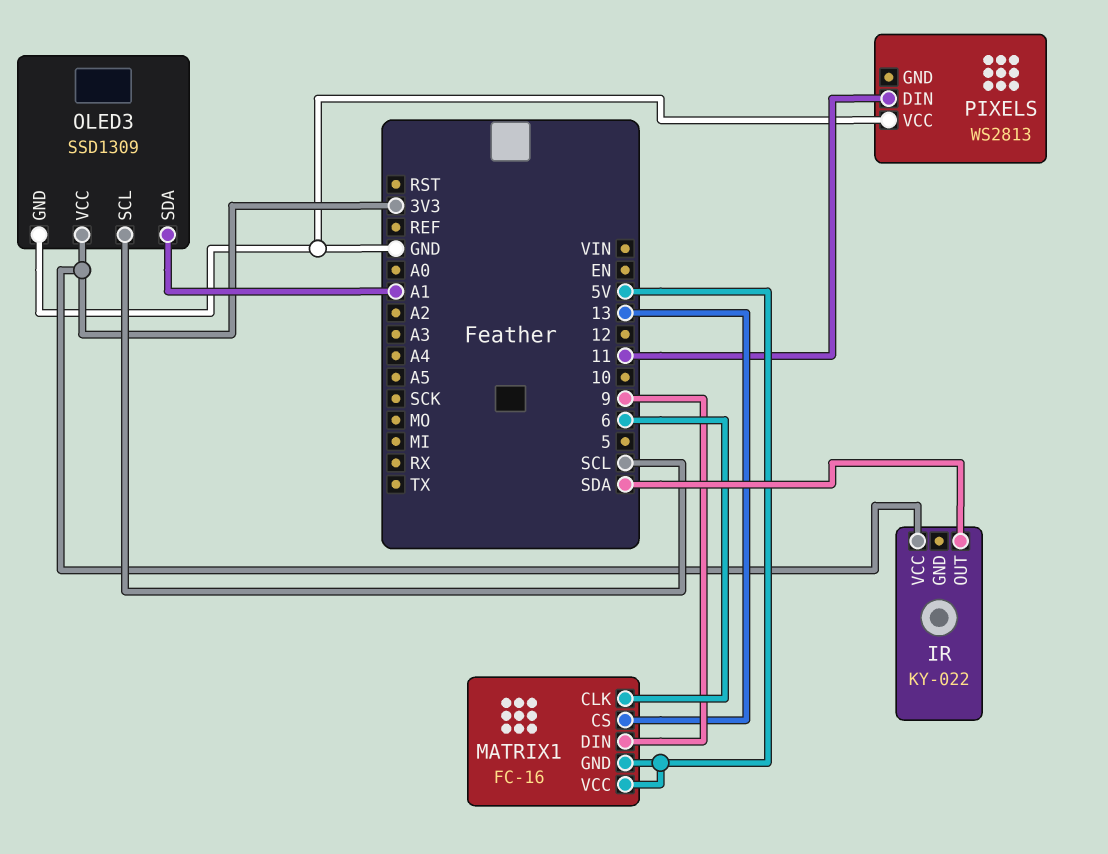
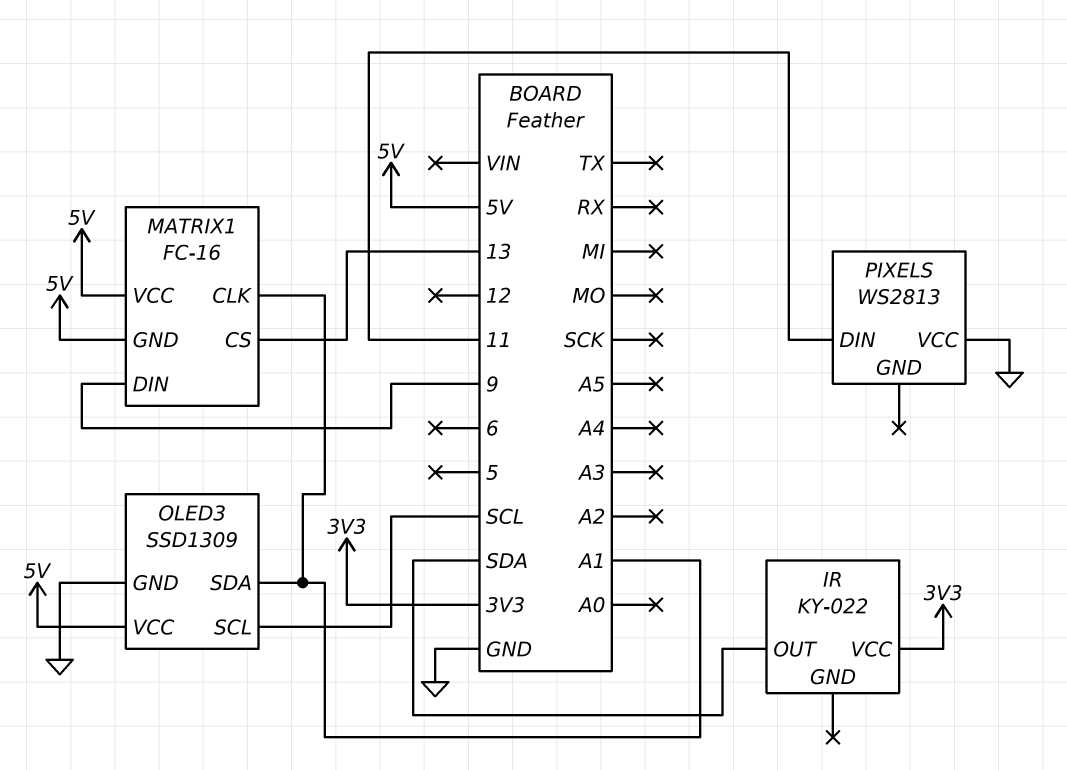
MATRIX1 pin CLK: 6 -> A1
OLED3 pin VCC: 3V3 -> 5V

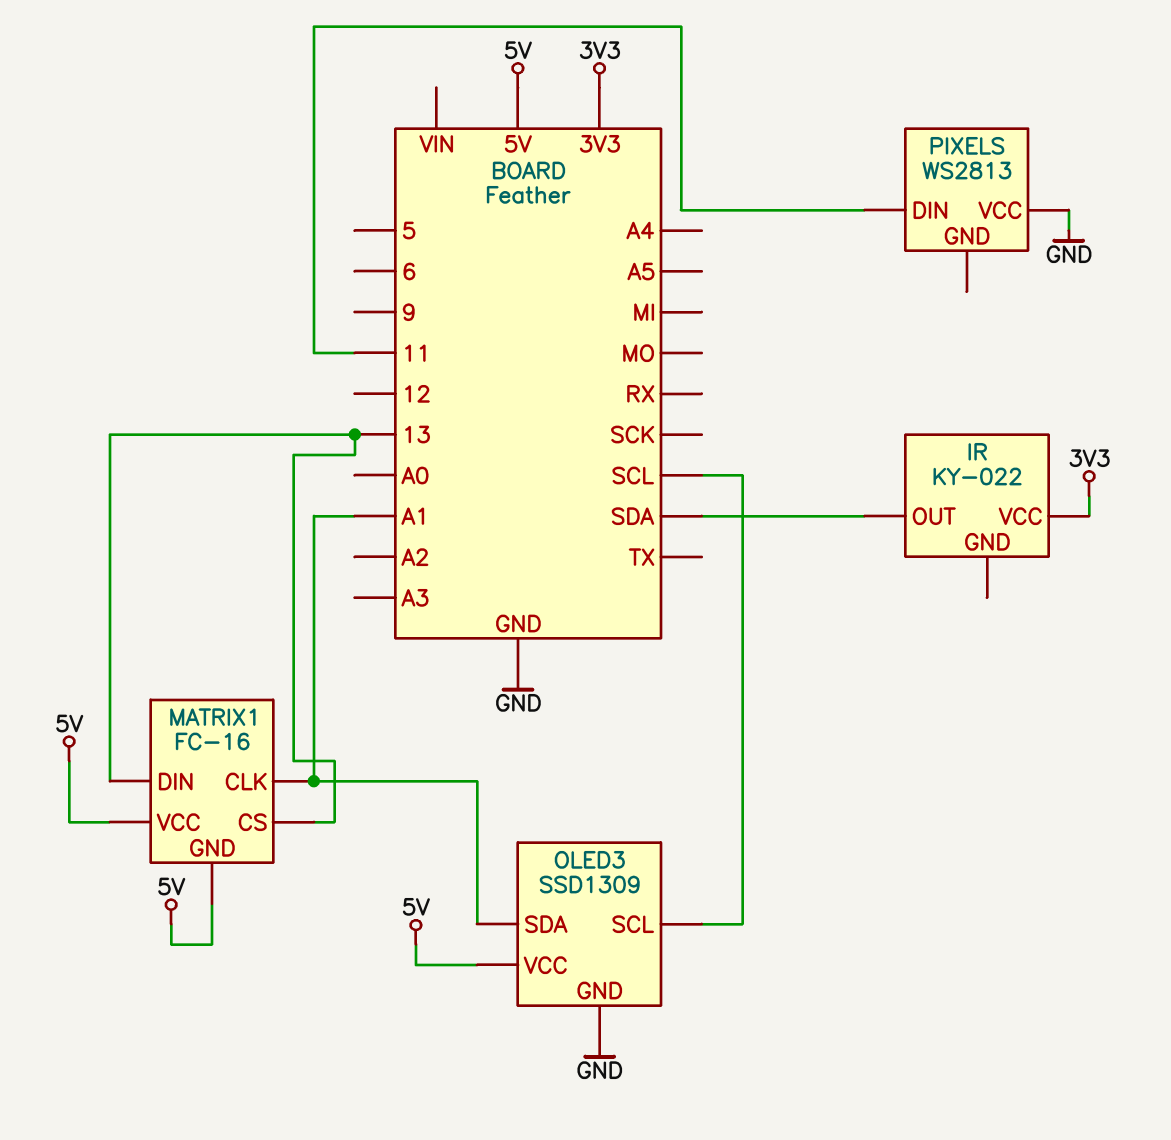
MATRIX1 pin DIN: 9 -> 13

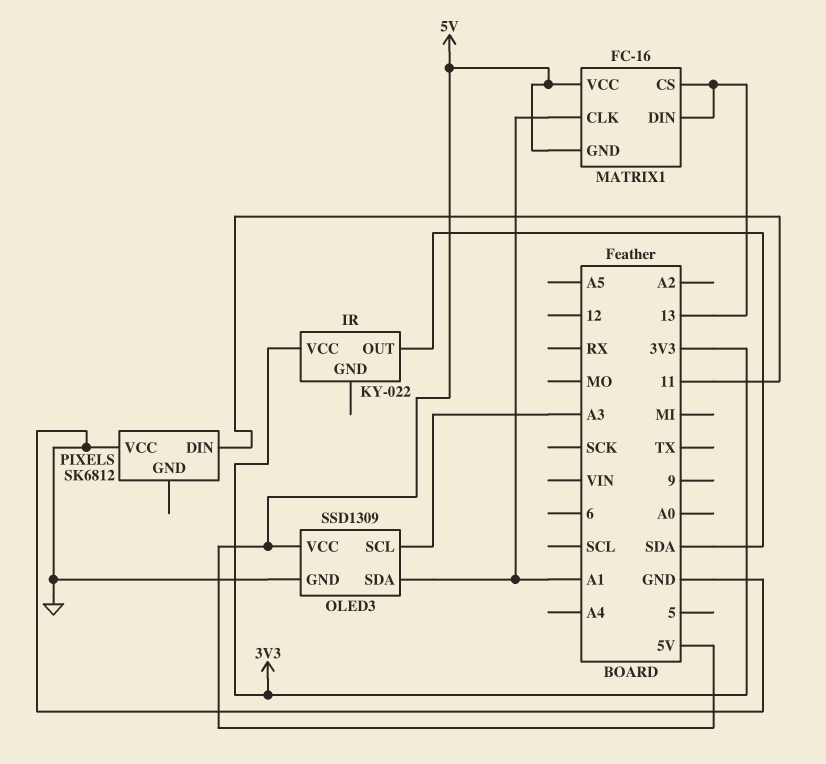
OLED3 pin SCL: SCL -> A3
PIXELS: WS2813 -> SK6812

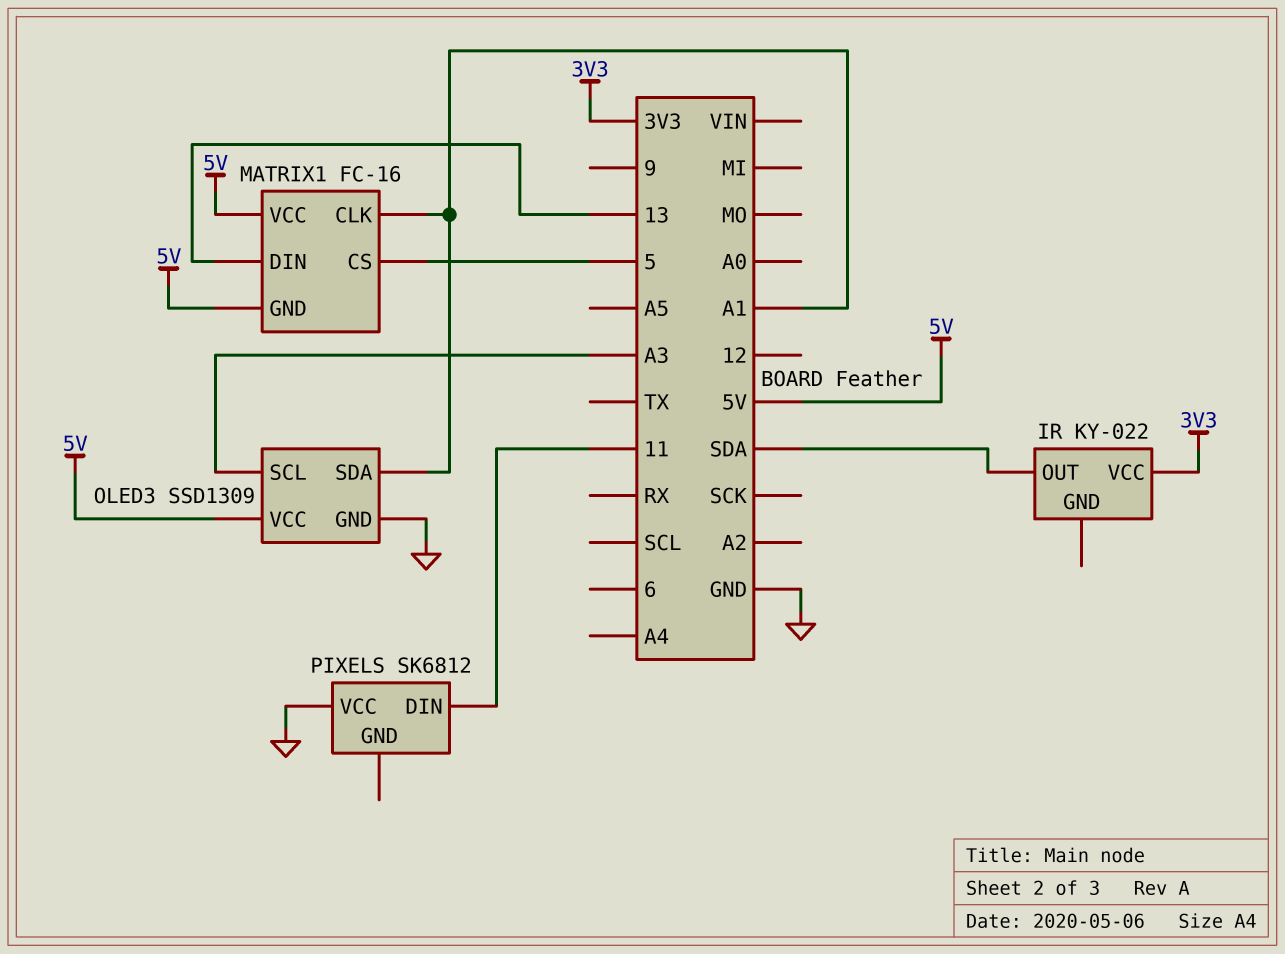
MATRIX1 pin CS: 13 -> 5

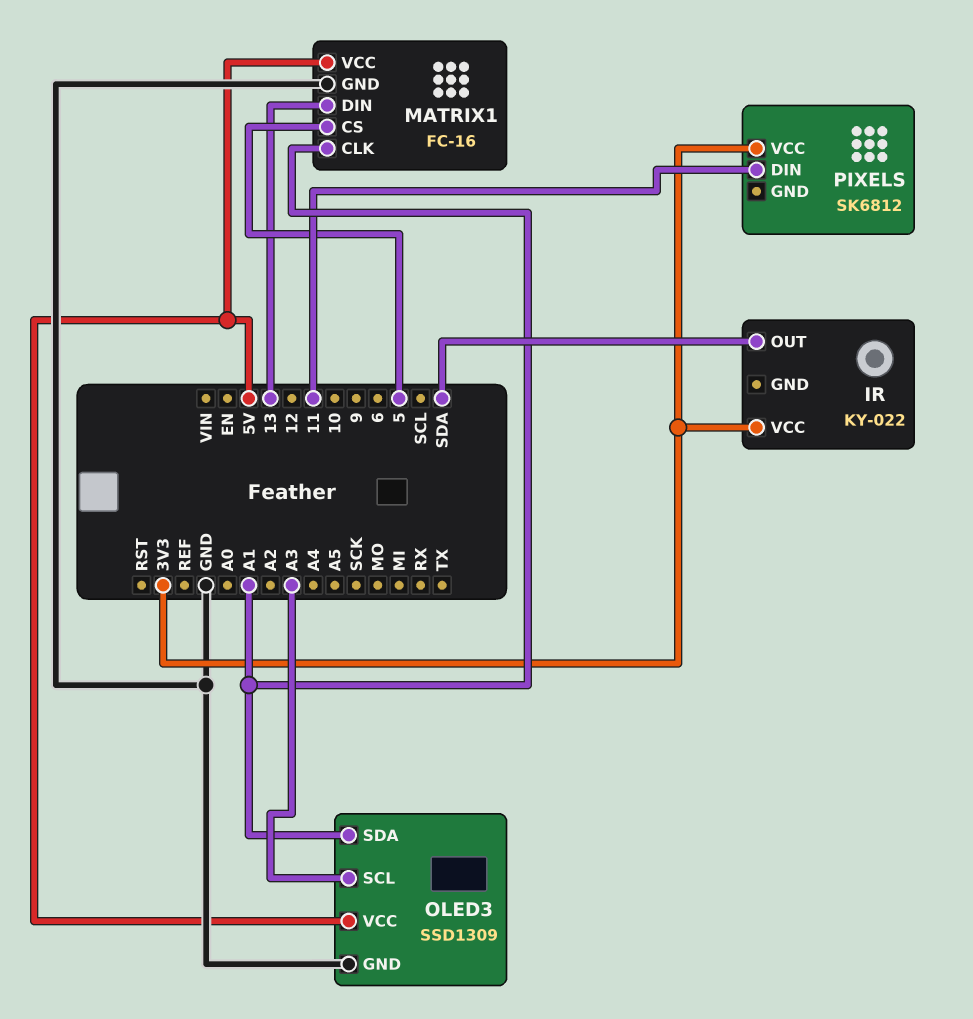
MATRIX1 pin GND: 5V -> GND
PIXELS pin VCC: GND -> 3V3

